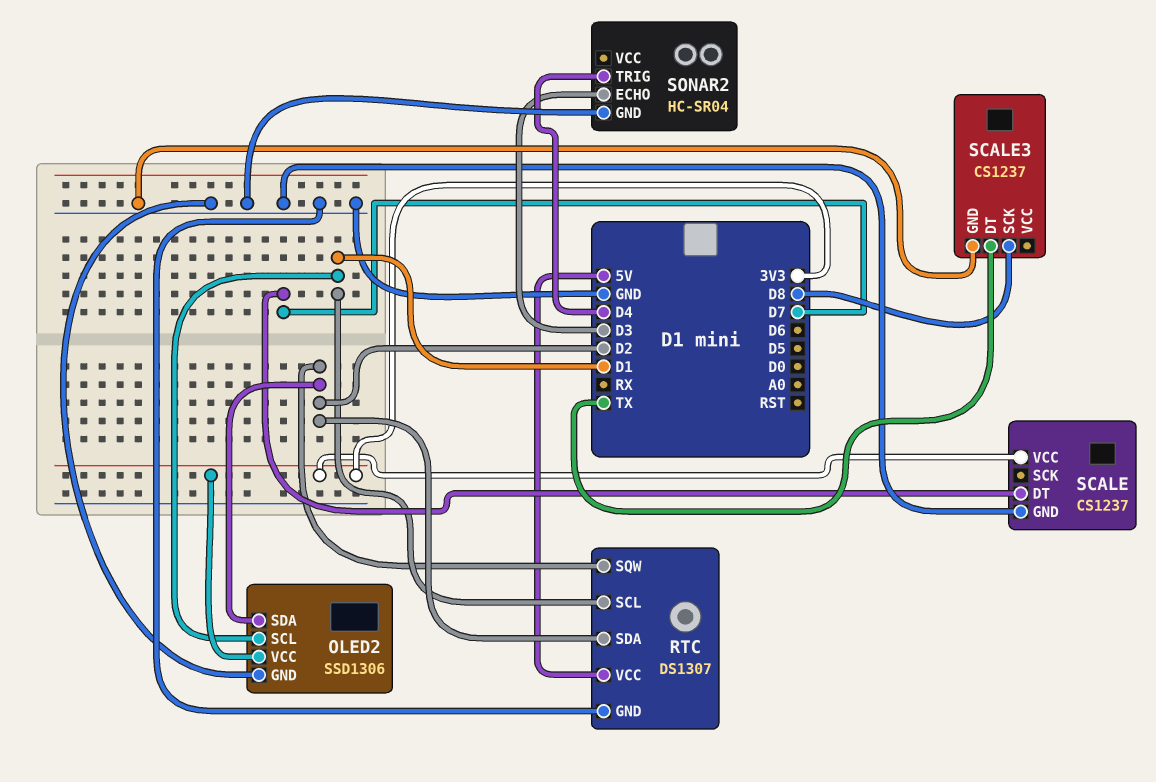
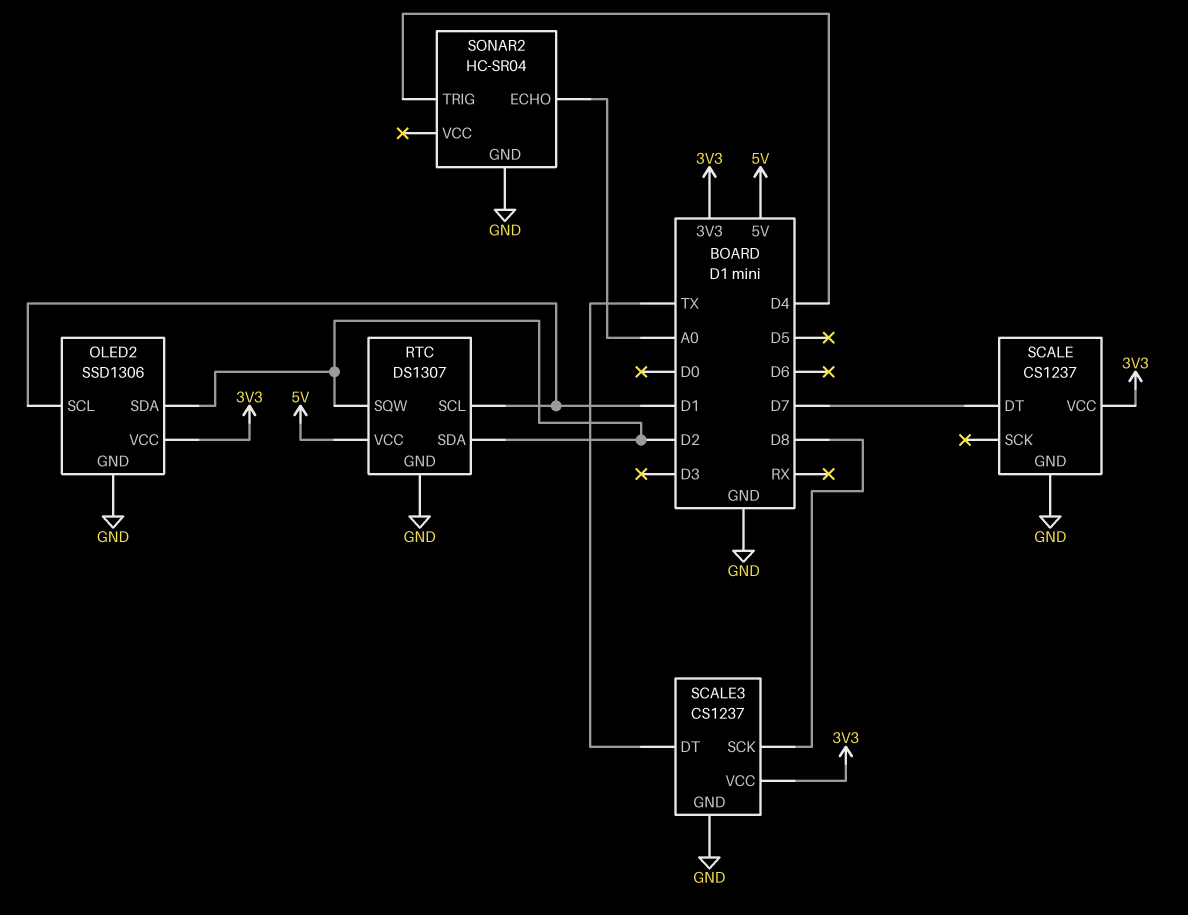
SCALE3 pin VCC: none -> 3V3
SONAR2 pin ECHO: D3 -> A0

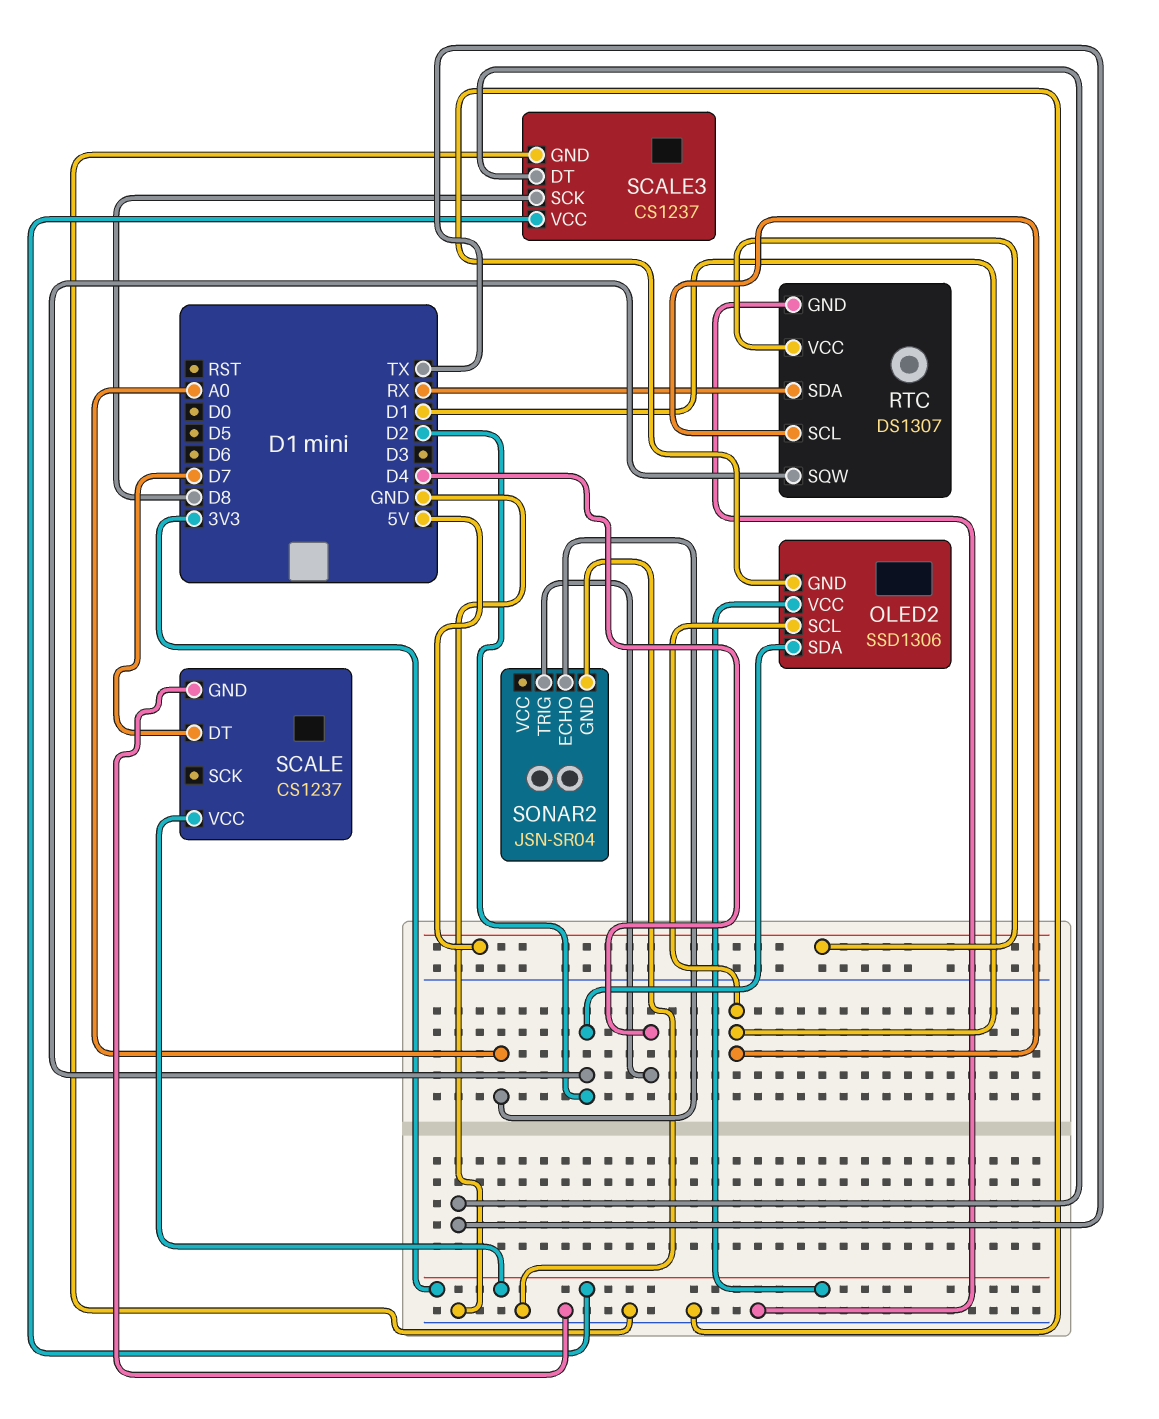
RTC pin SDA: D2 -> RX
SONAR2: HC-SR04 -> JSN-SR04

